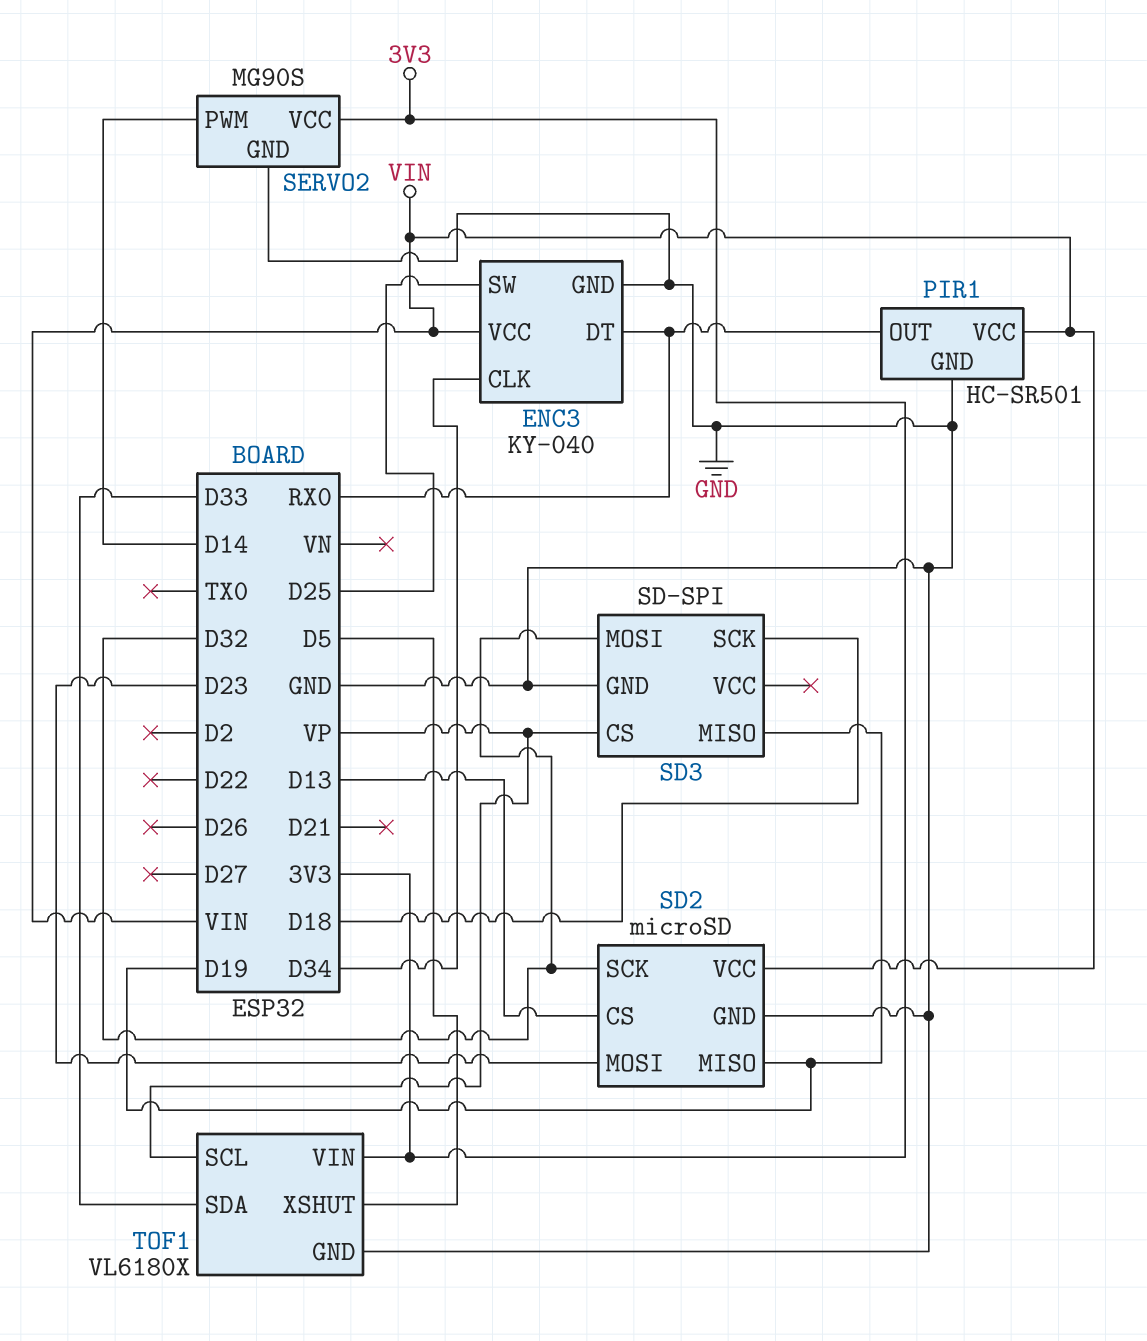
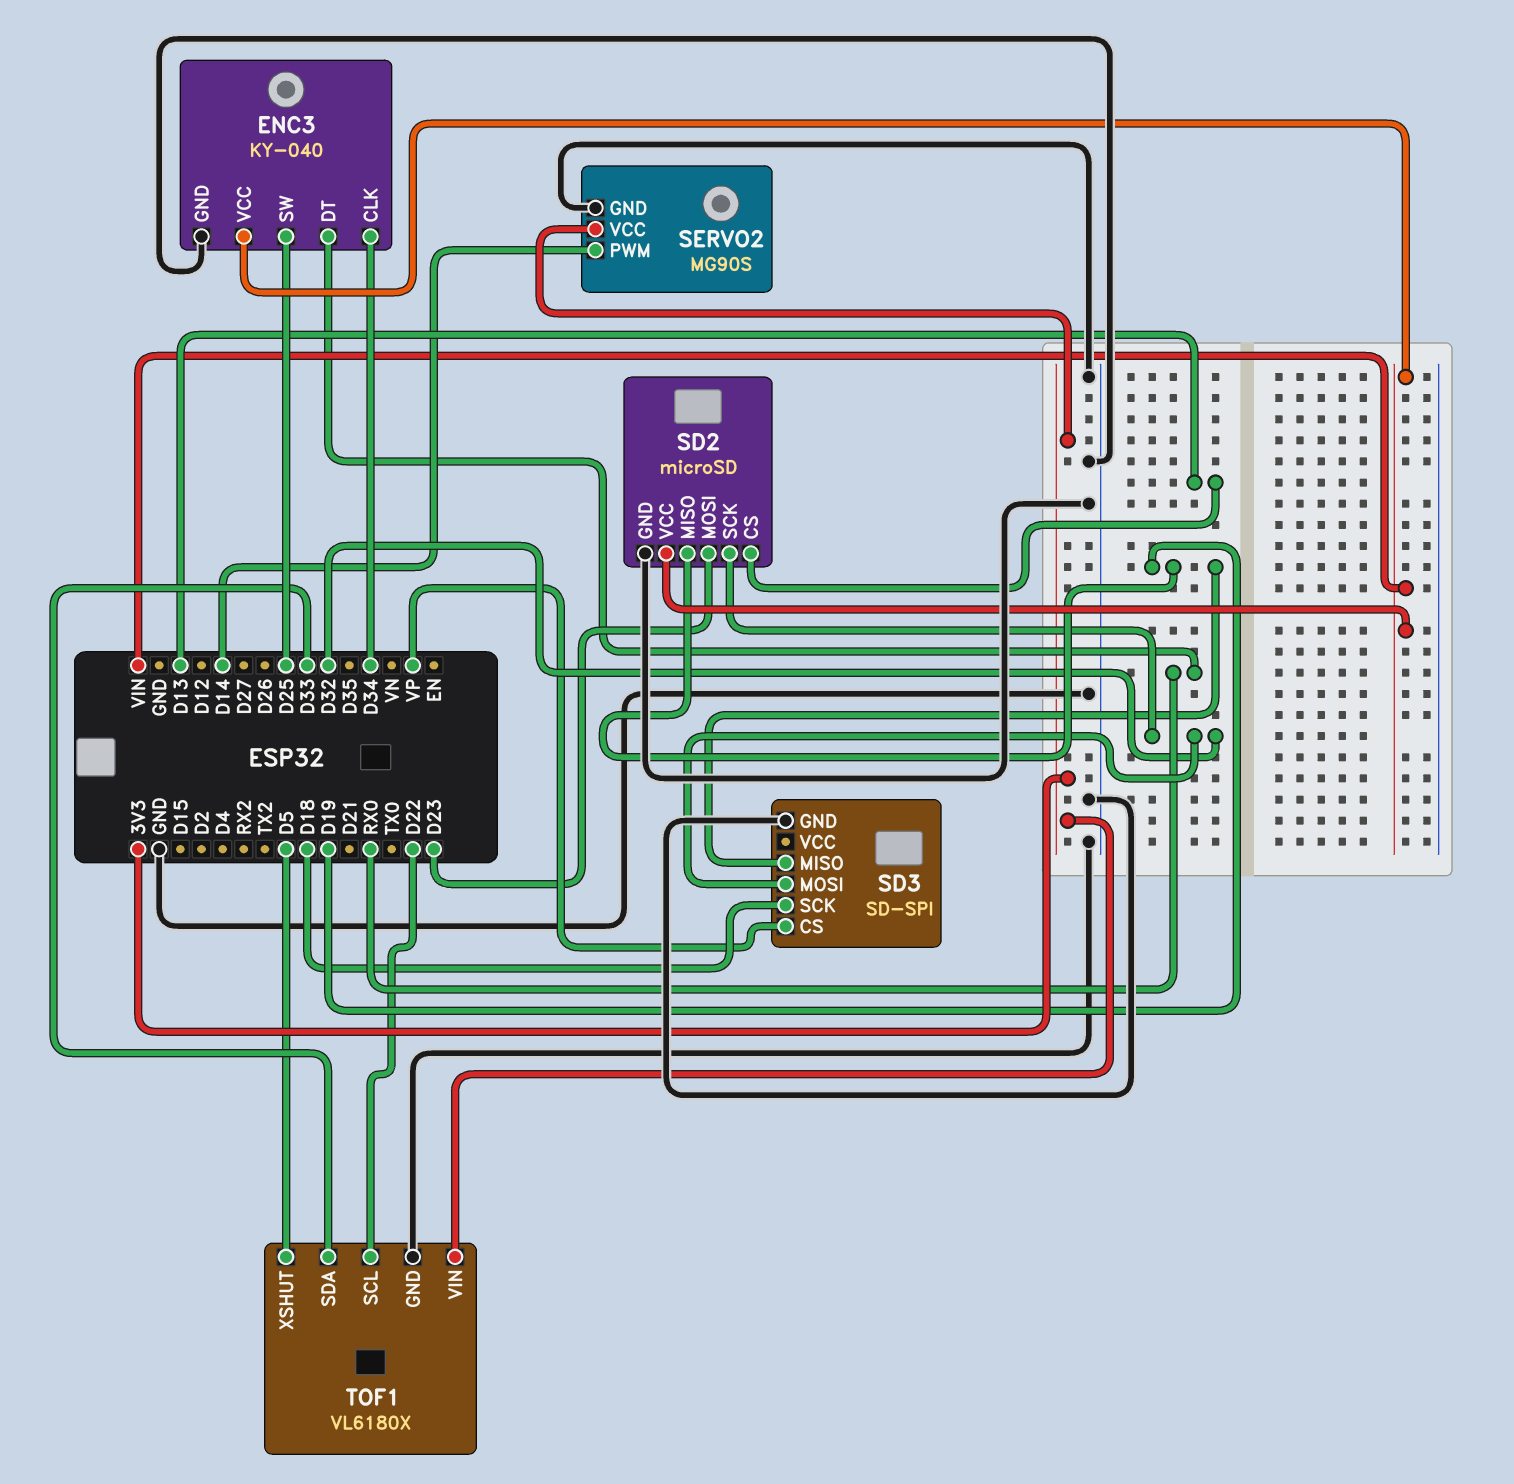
PIR1: HC-SR501 -> none
PIR1 pin GND: GND -> none
PIR1 pin OUT: RX0 -> none
PIR1 pin VCC: VIN -> none
TOF1 pin SCL: VP -> D22

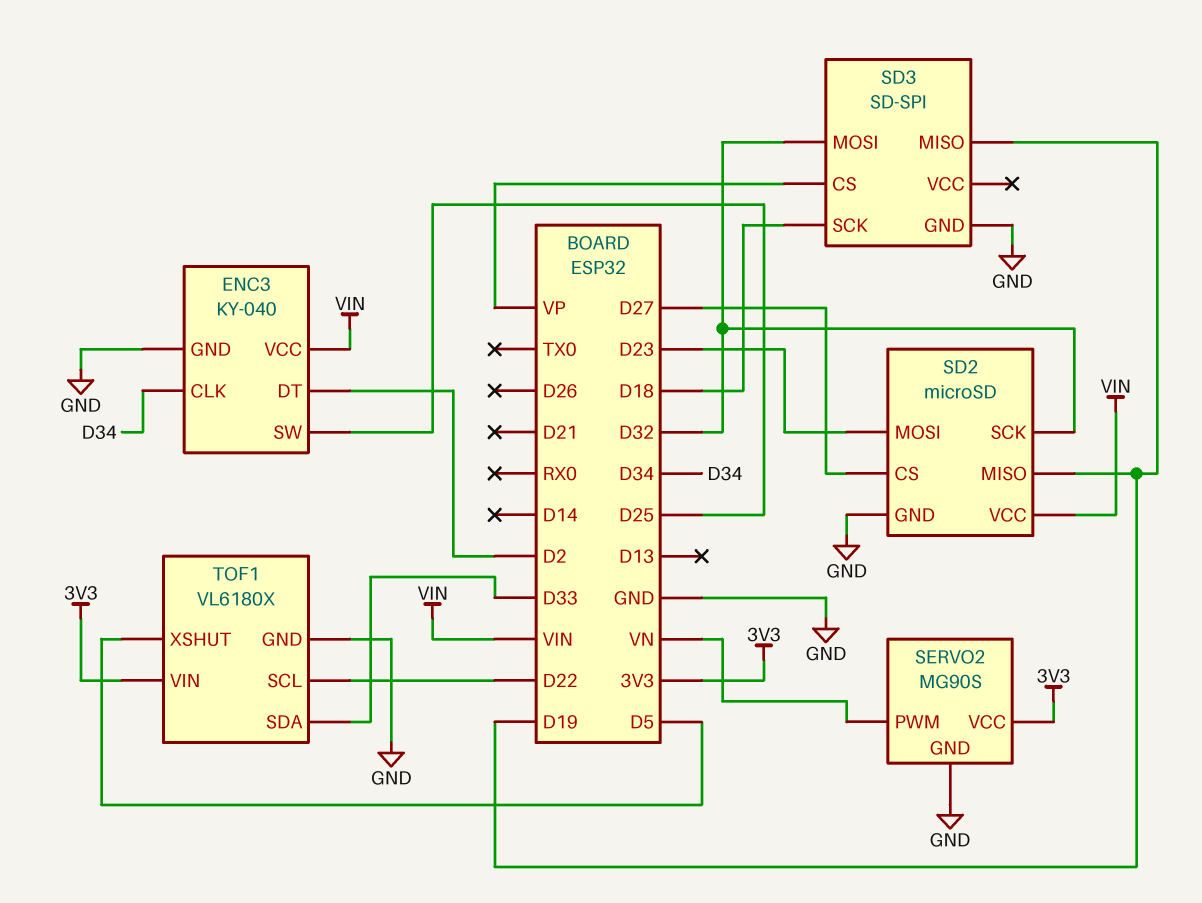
ENC3 pin DT: RX0 -> D2
SD2 pin CS: D13 -> D27
SERVO2 pin PWM: D14 -> VN

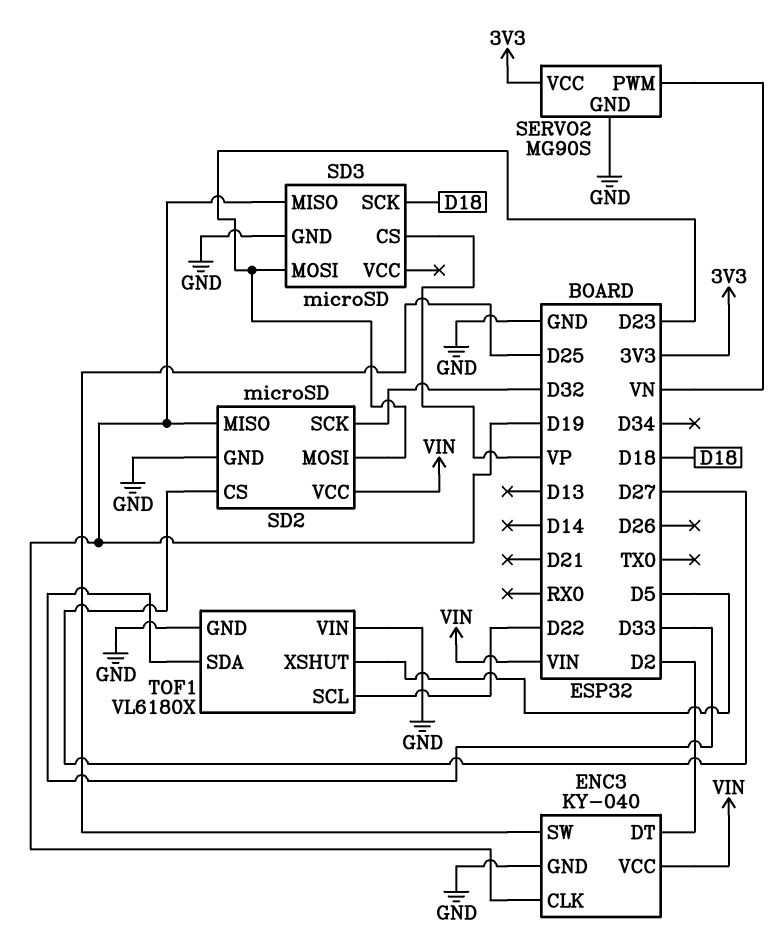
ENC3 pin CLK: D34 -> D19
SD3: SD-SPI -> microSD
SD3 pin MOSI: D32 -> D23
TOF1 pin VIN: 3V3 -> GND

